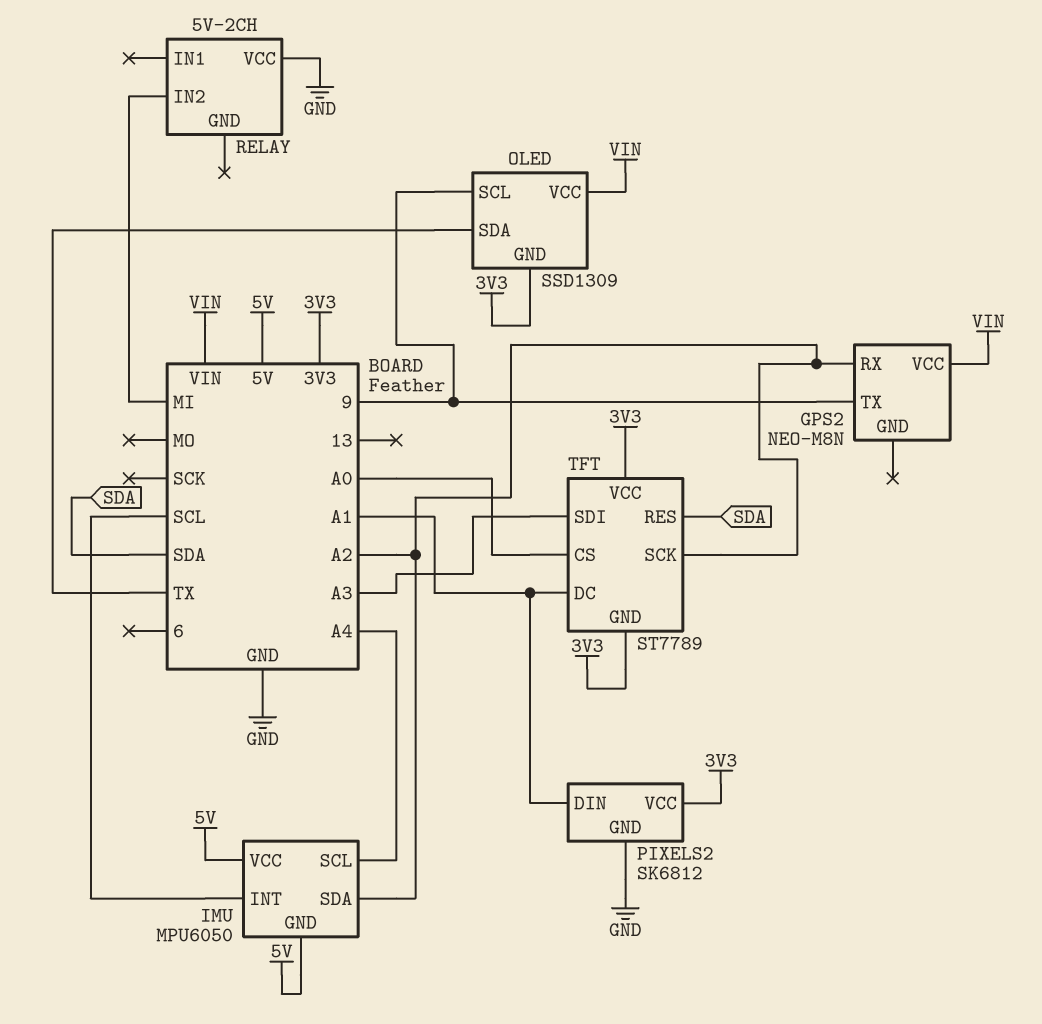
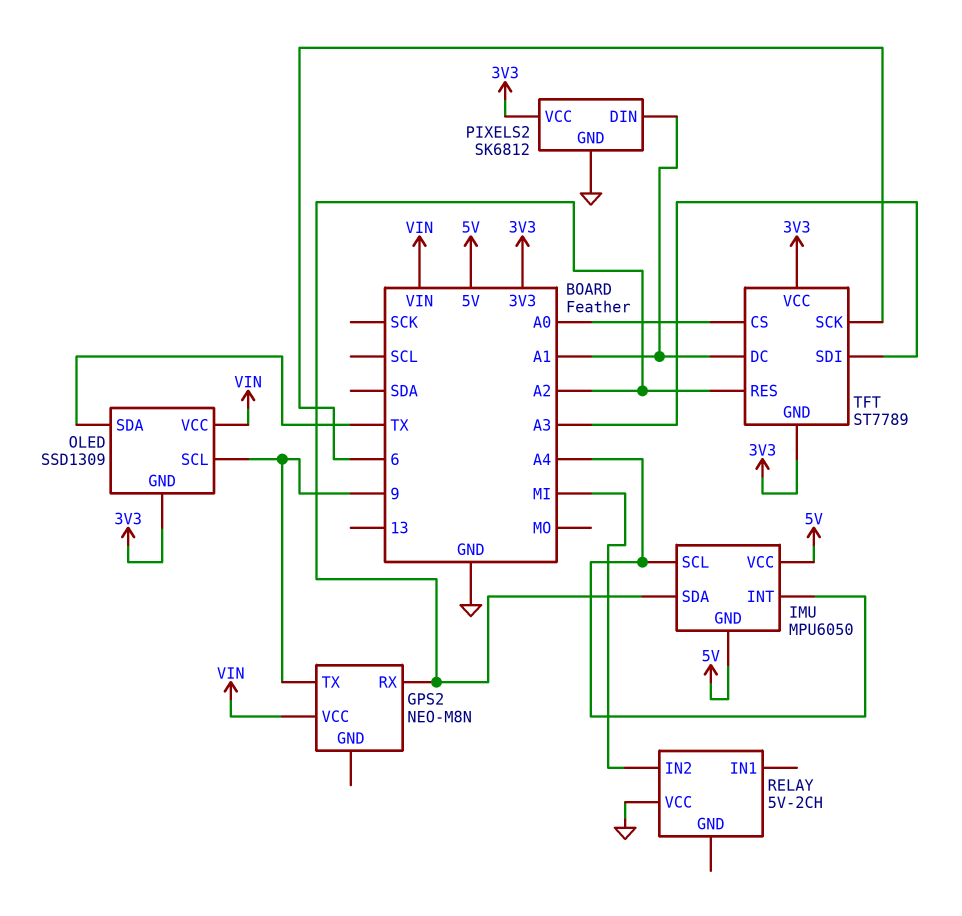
IMU pin INT: SCL -> A4
TFT pin RES: SDA -> A2
TFT pin SCK: A2 -> 6

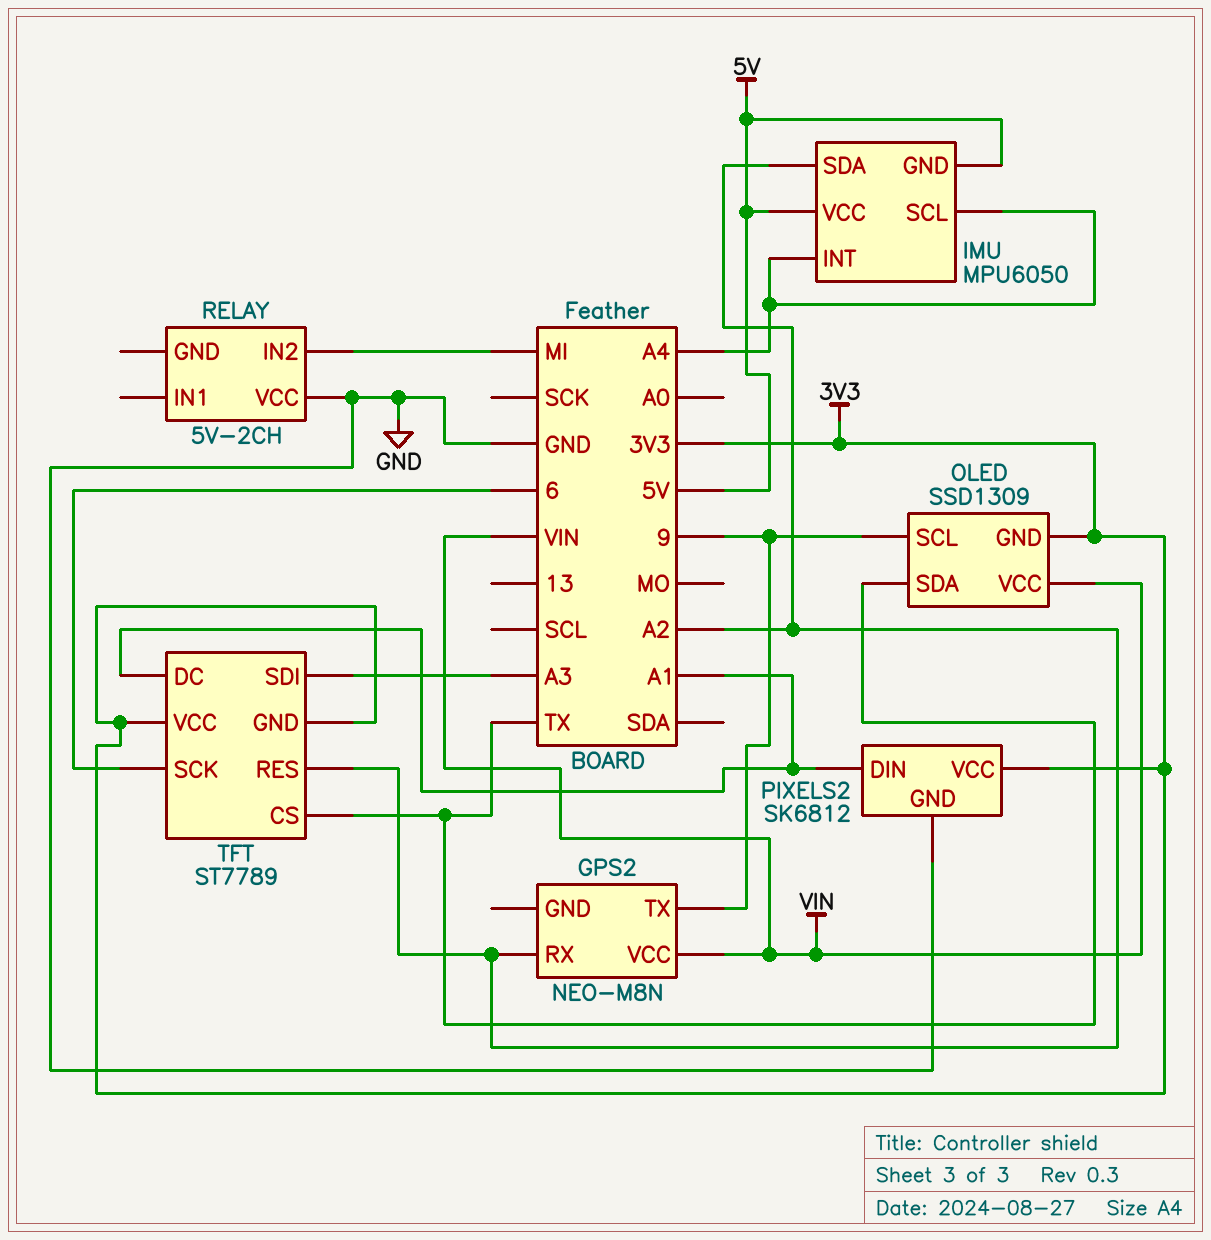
TFT pin CS: A0 -> TX

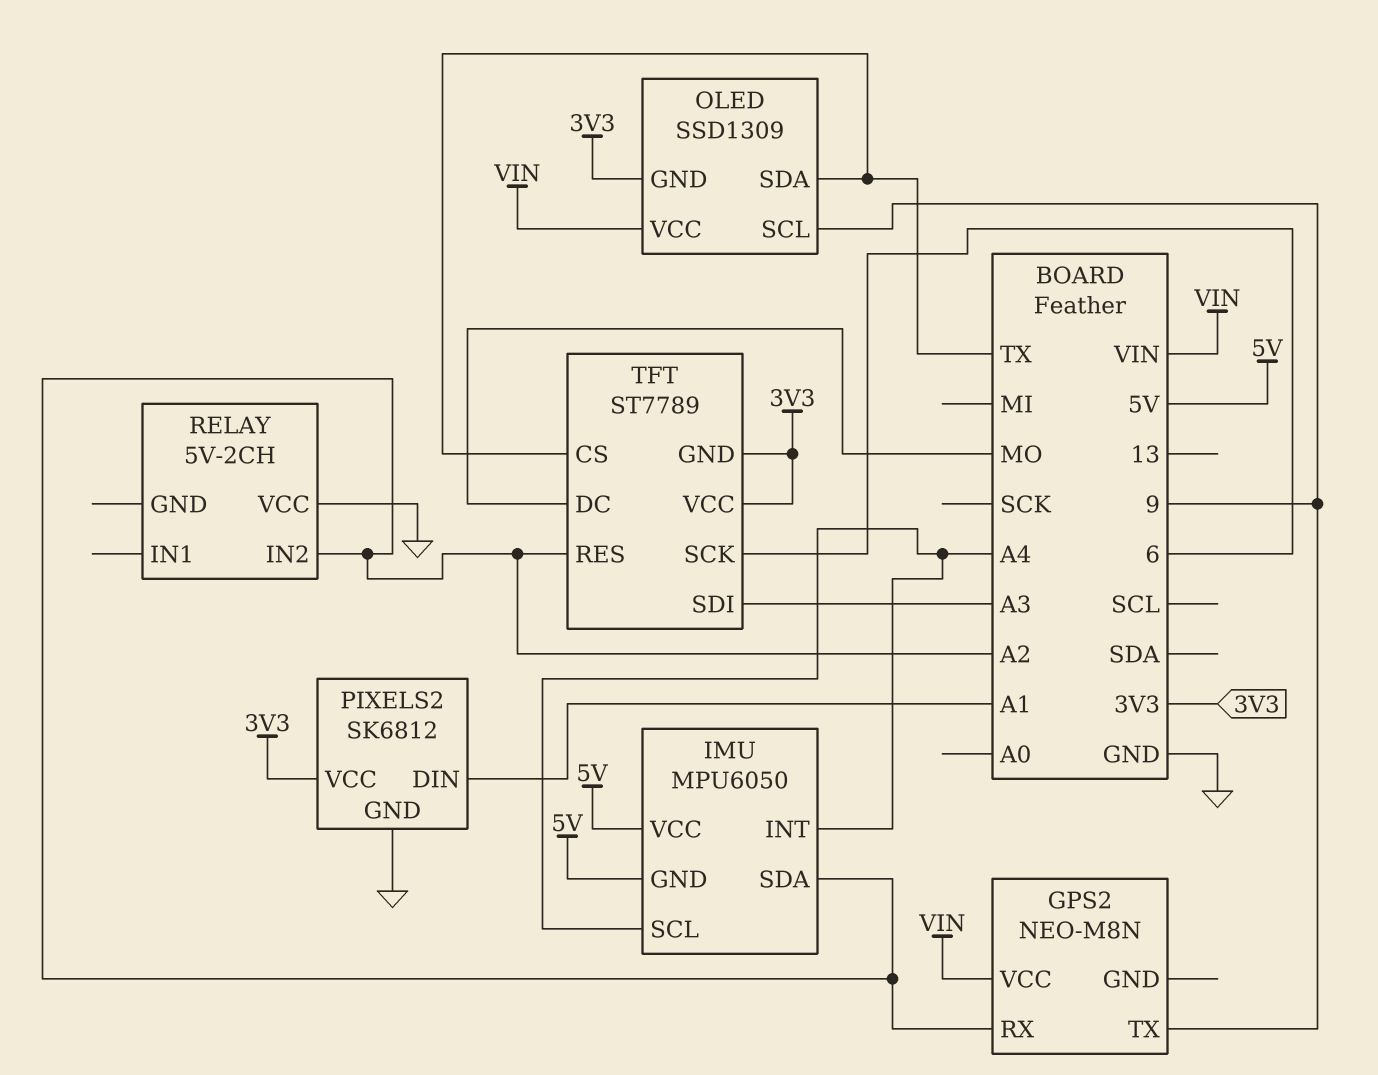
RELAY pin IN2: MI -> A2
TFT pin DC: A1 -> MO

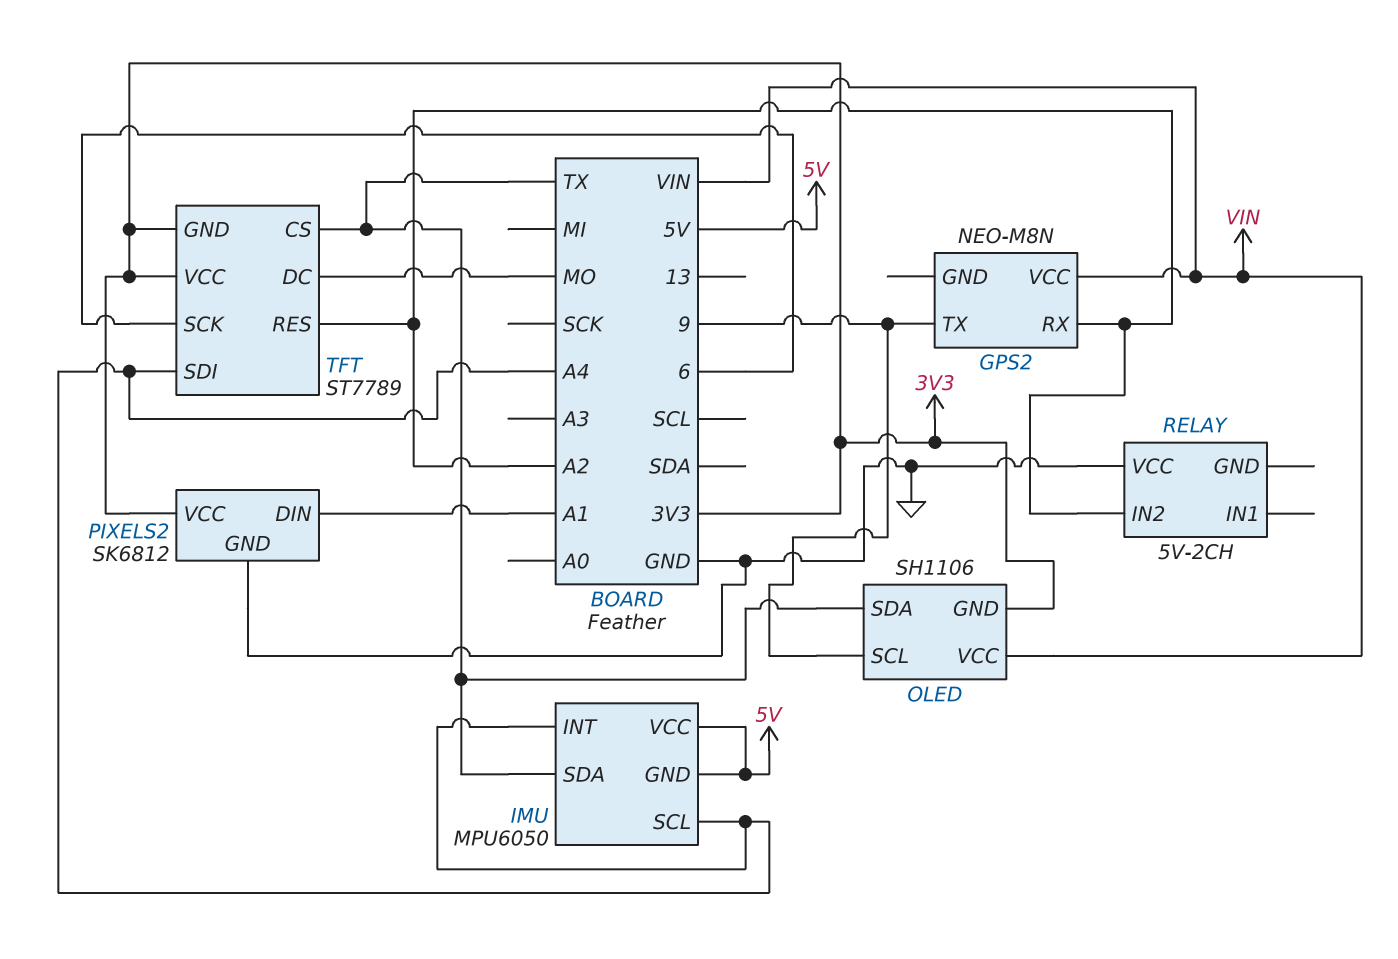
IMU pin SDA: A2 -> TX
OLED: SSD1309 -> SH1106
TFT pin SDI: A3 -> A4

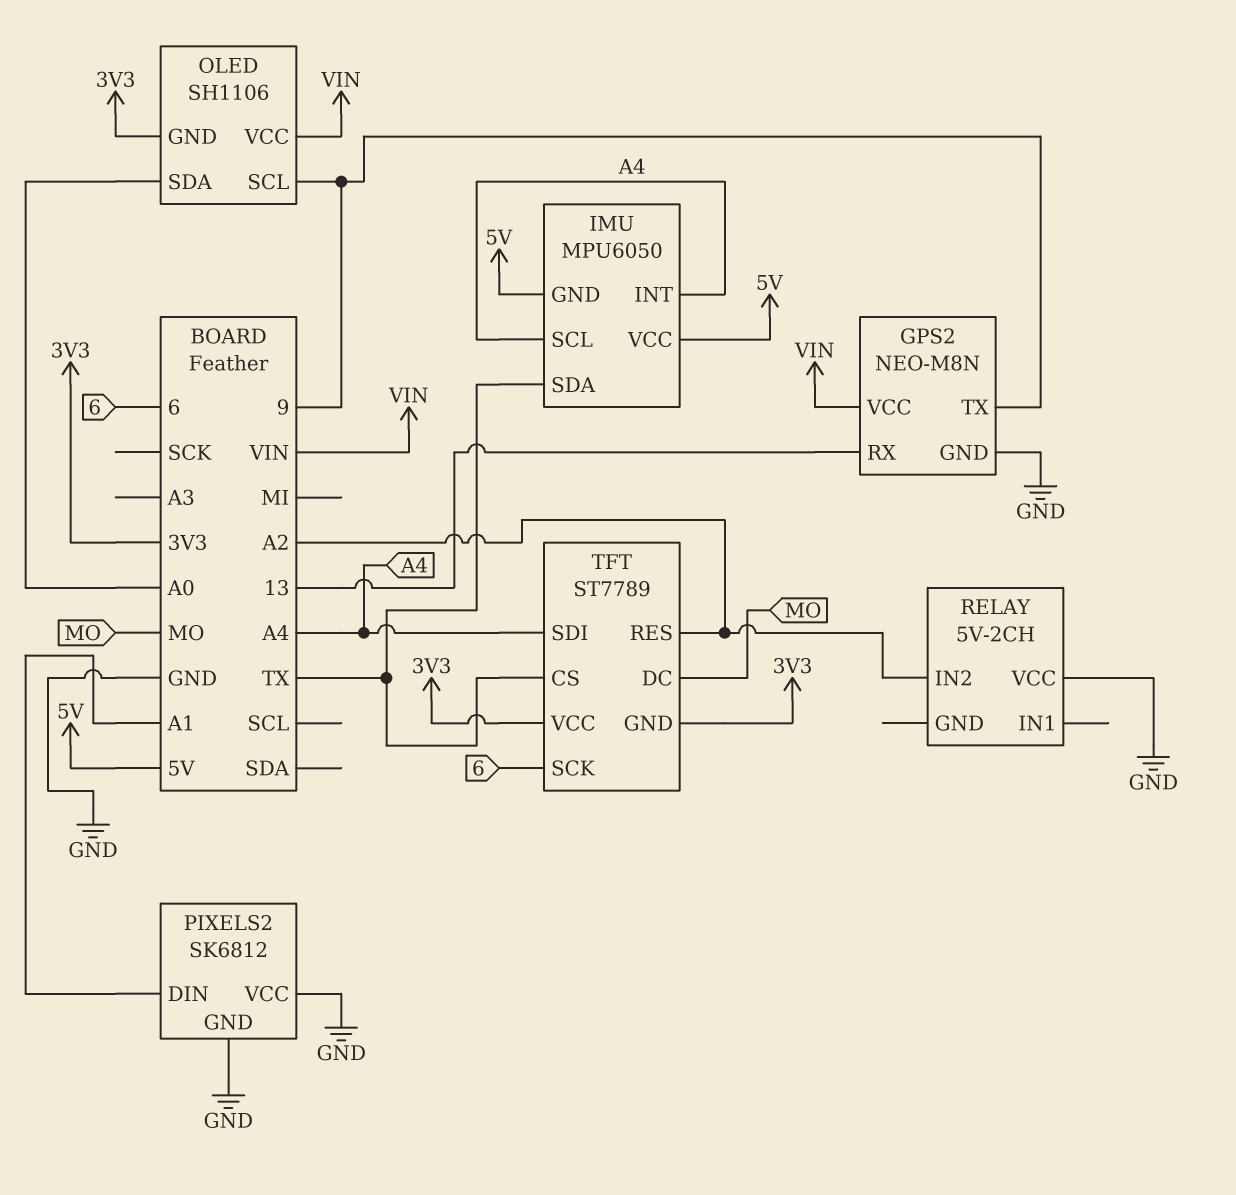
GPS2 pin GND: none -> GND
GPS2 pin RX: A2 -> 13
OLED pin SDA: TX -> A0
PIXELS2 pin VCC: 3V3 -> GND

